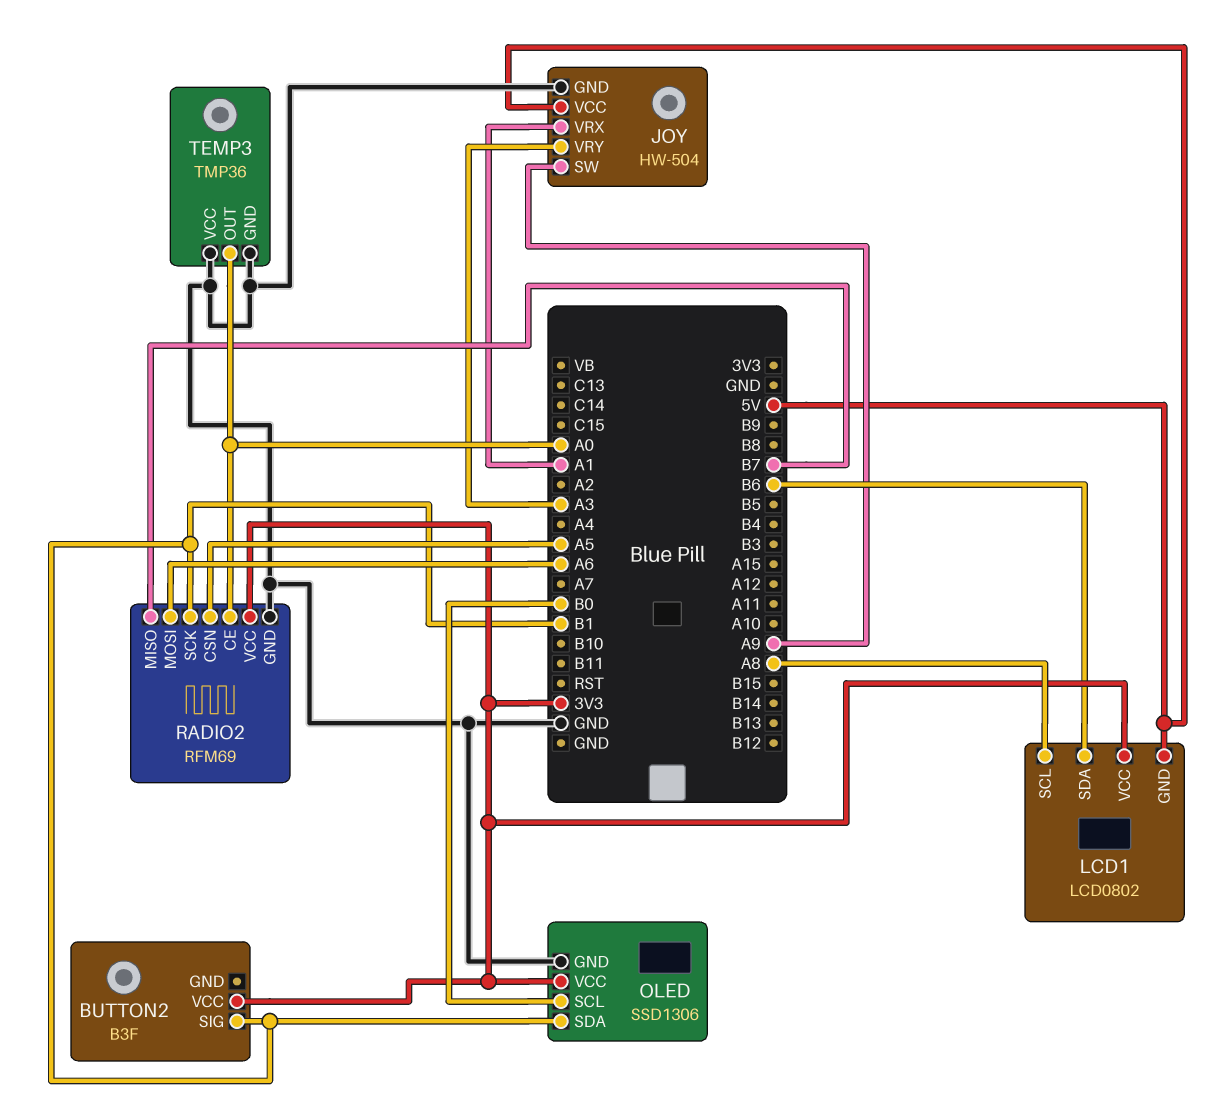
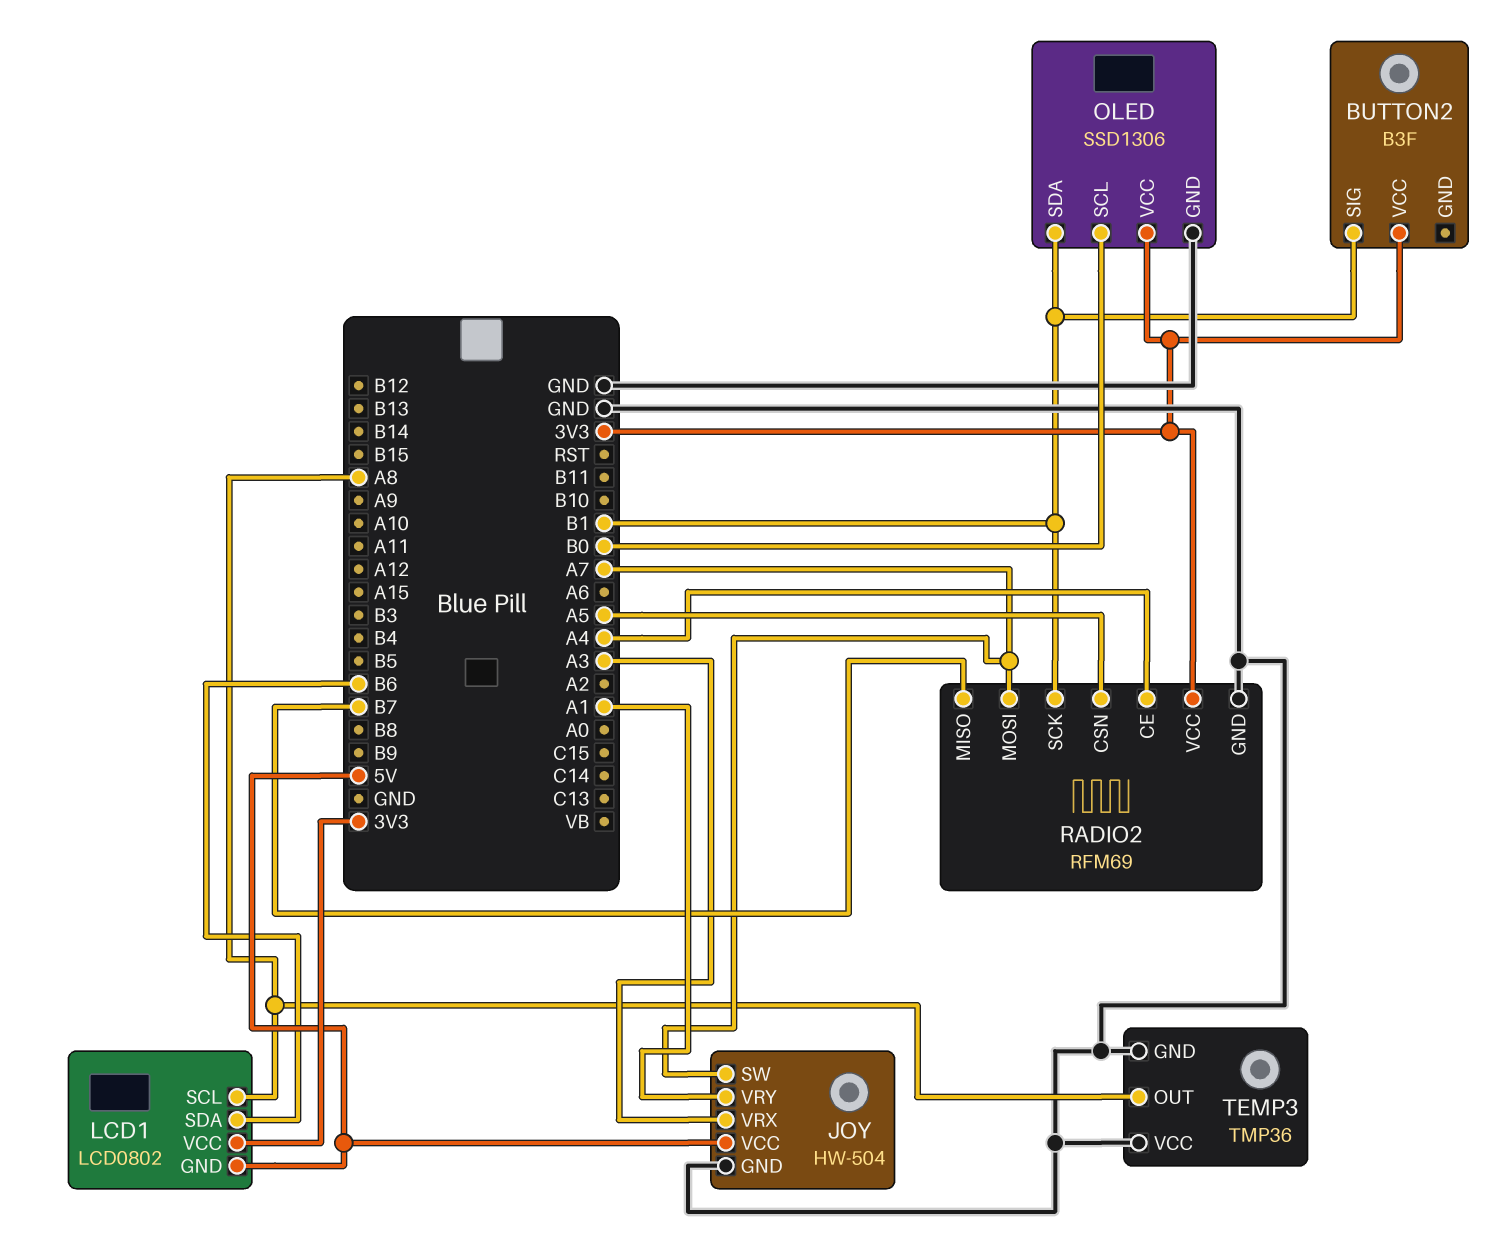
JOY pin SW: A9 -> A7
JOY pin VRX: A1 -> A3
JOY pin VRY: A3 -> A1
RADIO2 pin CE: A0 -> A4
RADIO2 pin MOSI: A6 -> A7
TEMP3 pin OUT: A0 -> A8

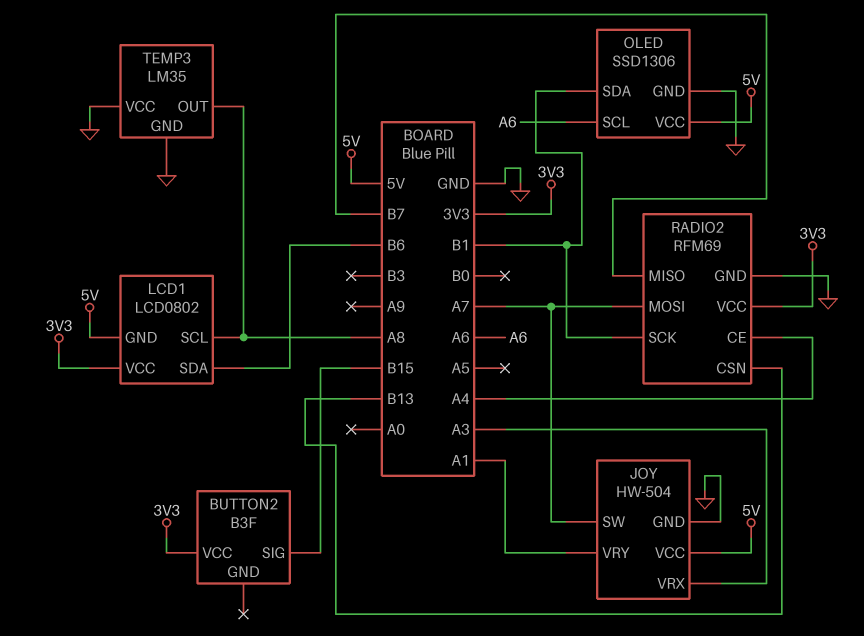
BUTTON2 pin SIG: B1 -> B15
OLED pin SCL: B0 -> A6
OLED pin VCC: 3V3 -> 5V
RADIO2 pin CSN: A5 -> B13
TEMP3: TMP36 -> LM35

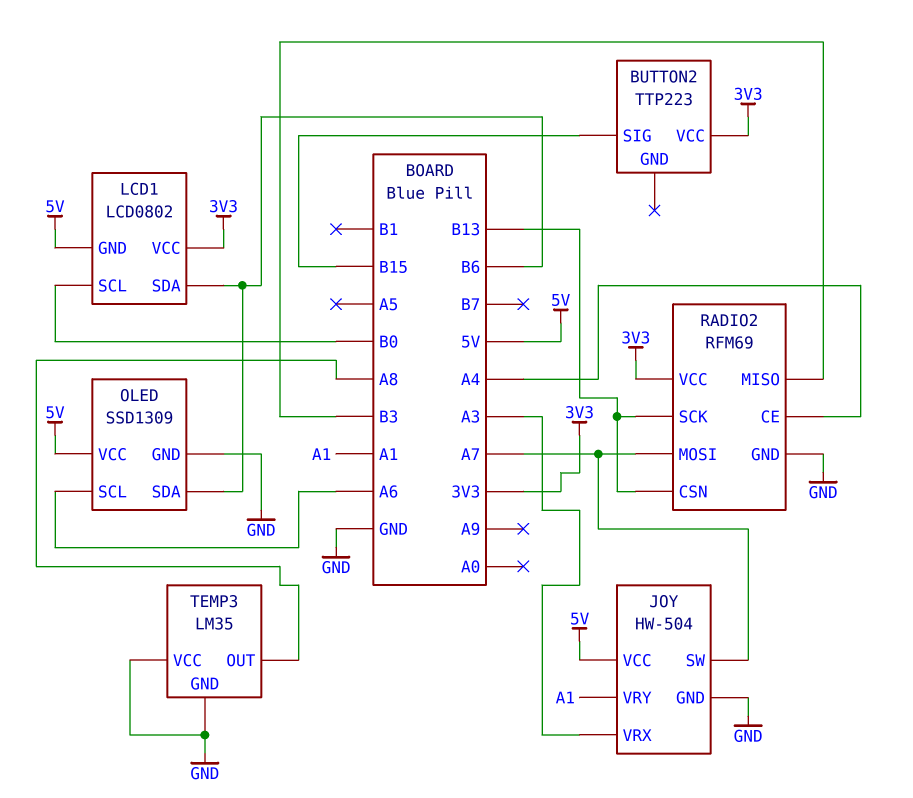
BUTTON2: B3F -> TTP223
LCD1 pin SCL: A8 -> B0
OLED: SSD1306 -> SSD1309
OLED pin SDA: B1 -> B6
RADIO2 pin MISO: B7 -> B3
RADIO2 pin SCK: B1 -> B13

